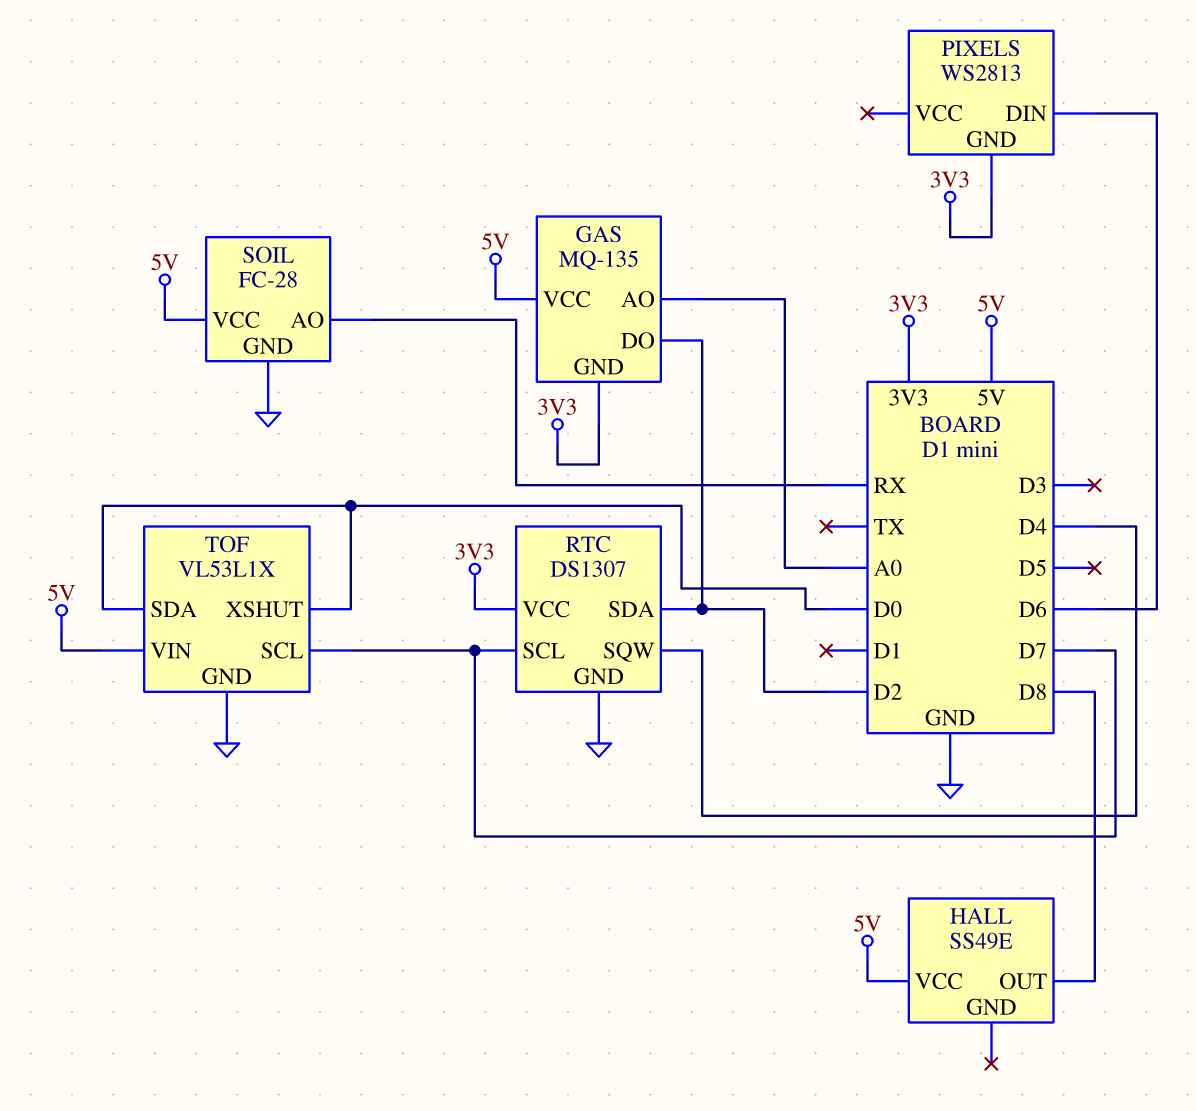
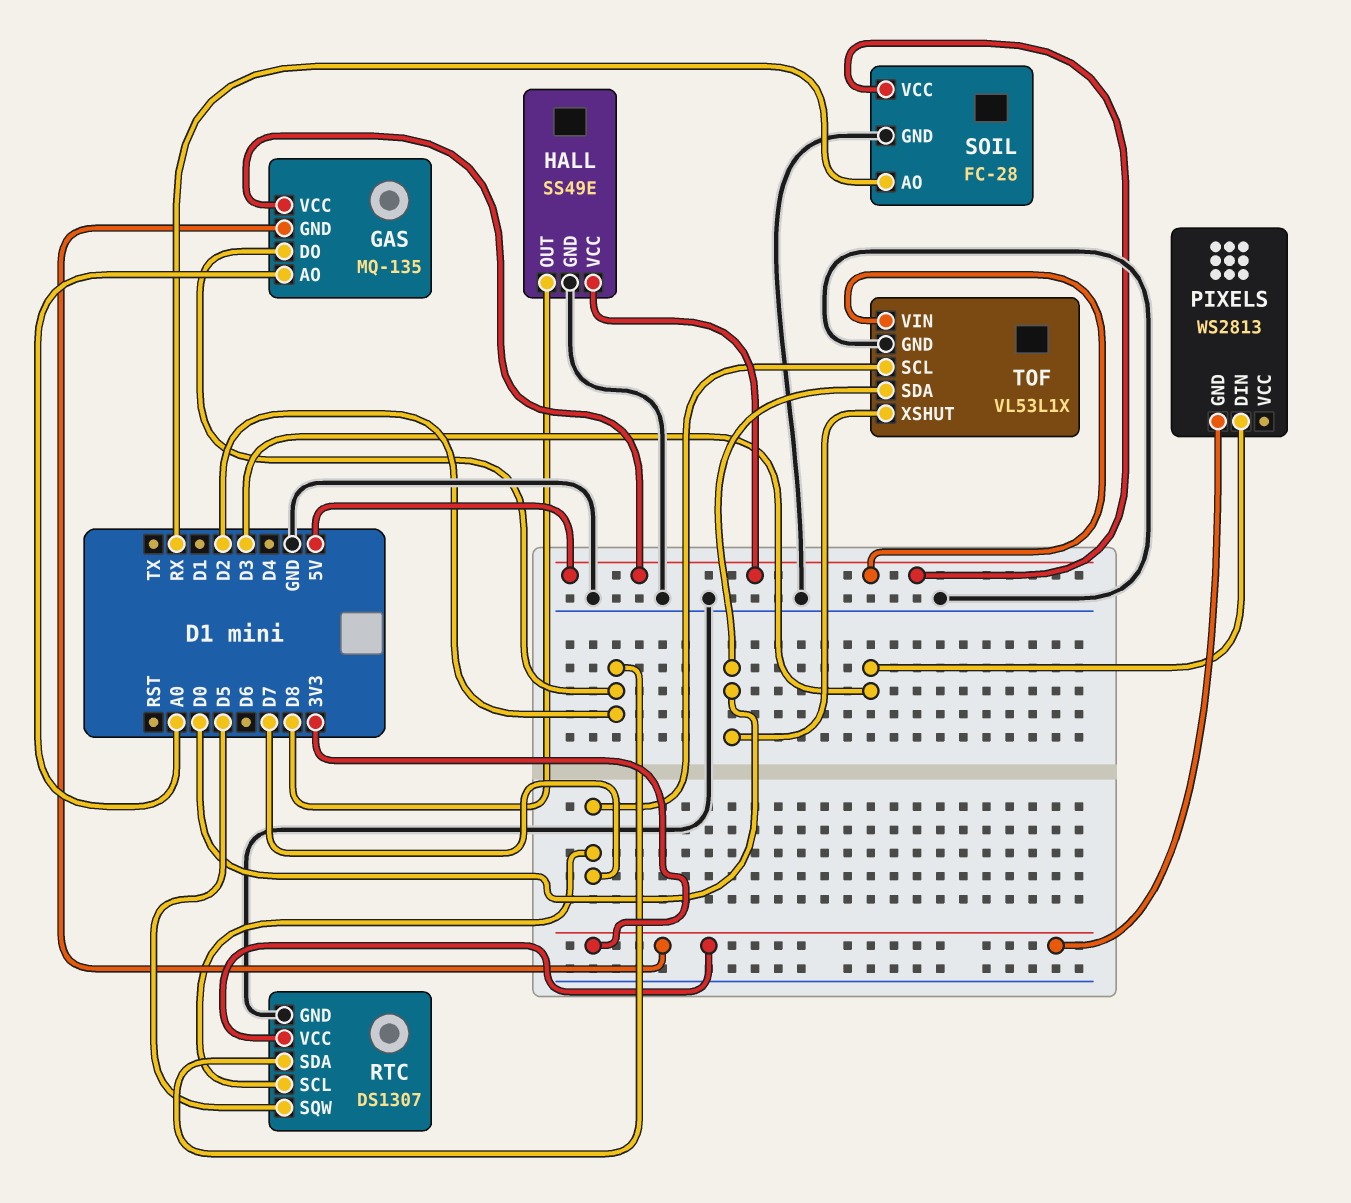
HALL pin GND: none -> GND
PIXELS pin DIN: D6 -> D3
RTC pin SQW: D4 -> D5

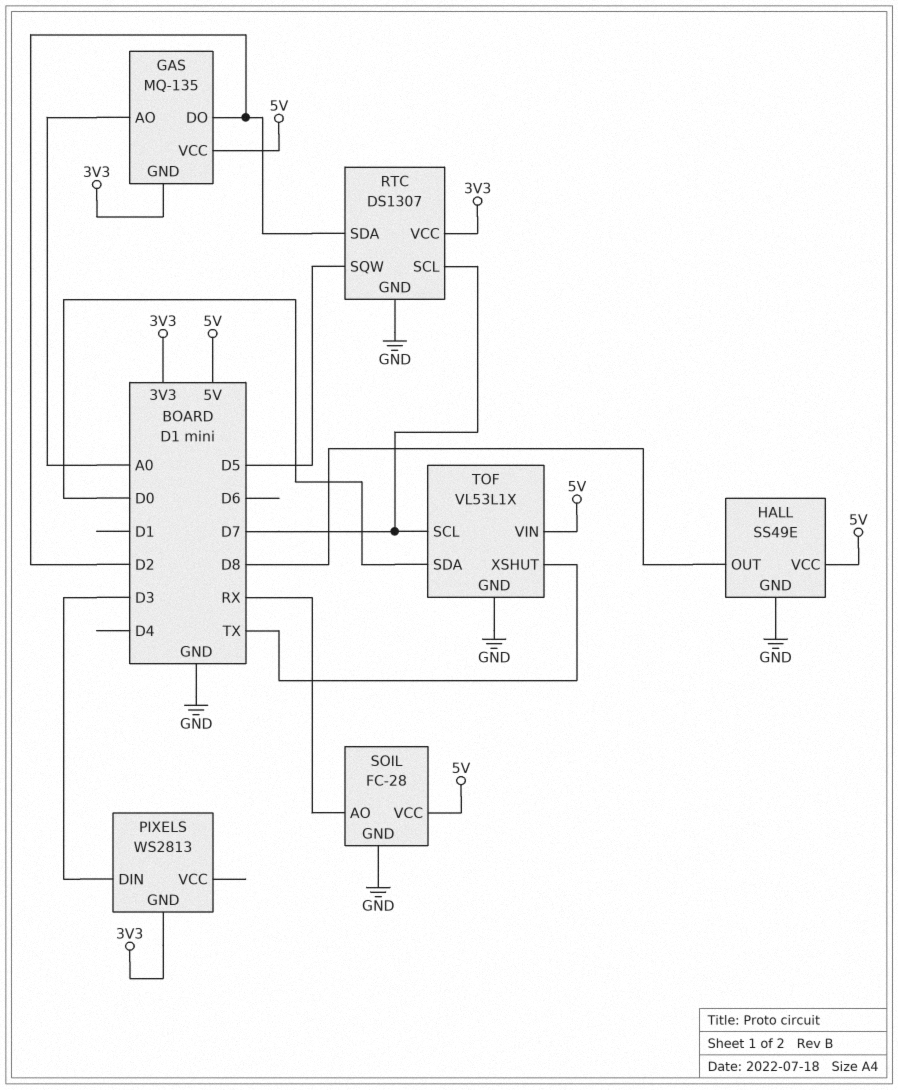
TOF pin XSHUT: D0 -> TX

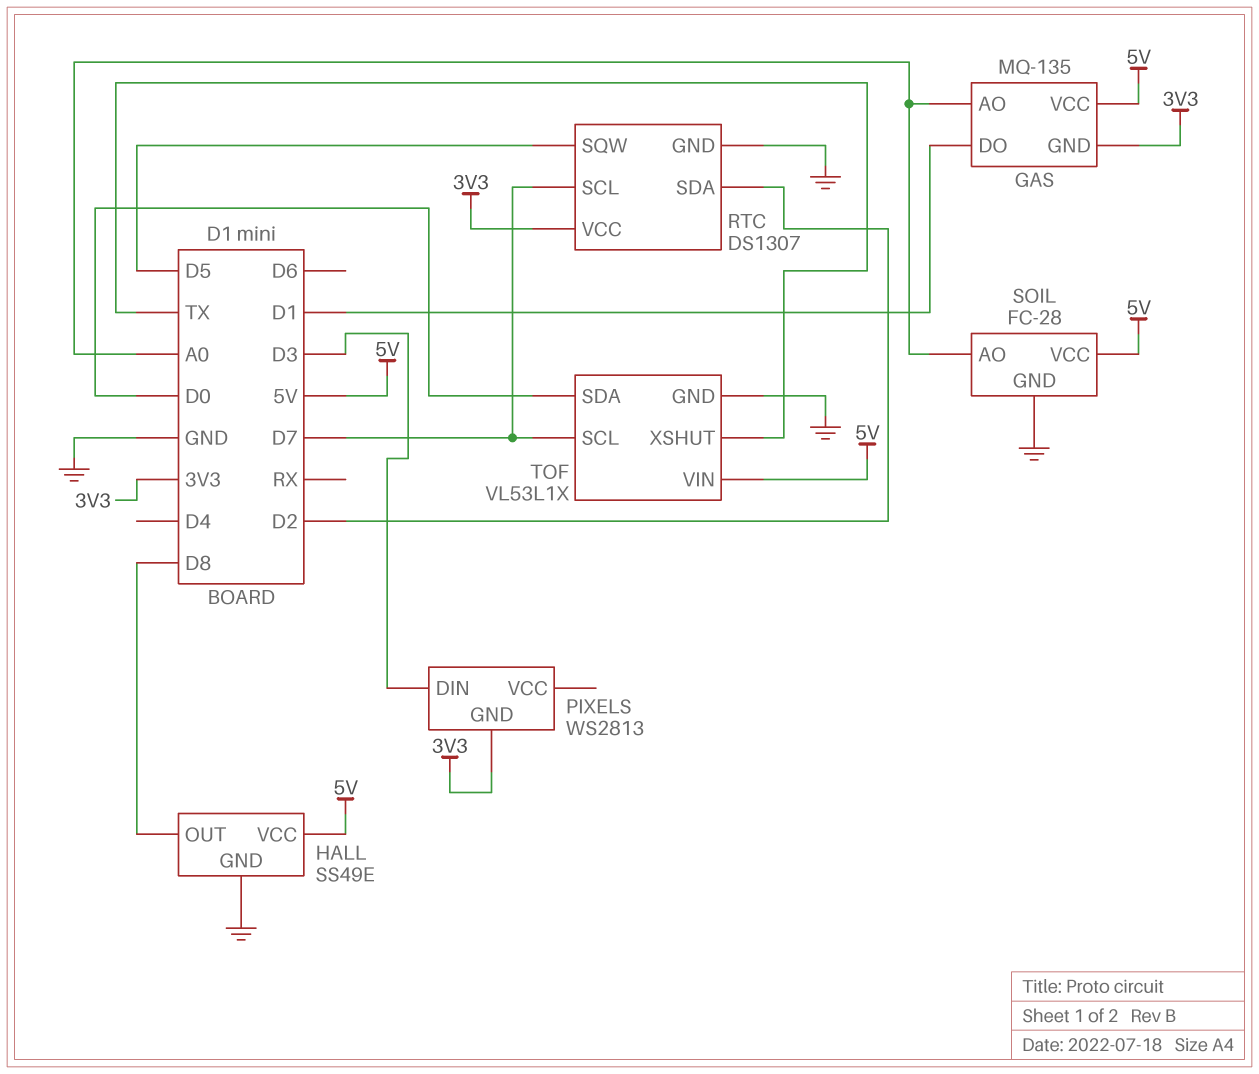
GAS pin DO: D2 -> D1
SOIL pin AO: RX -> A0

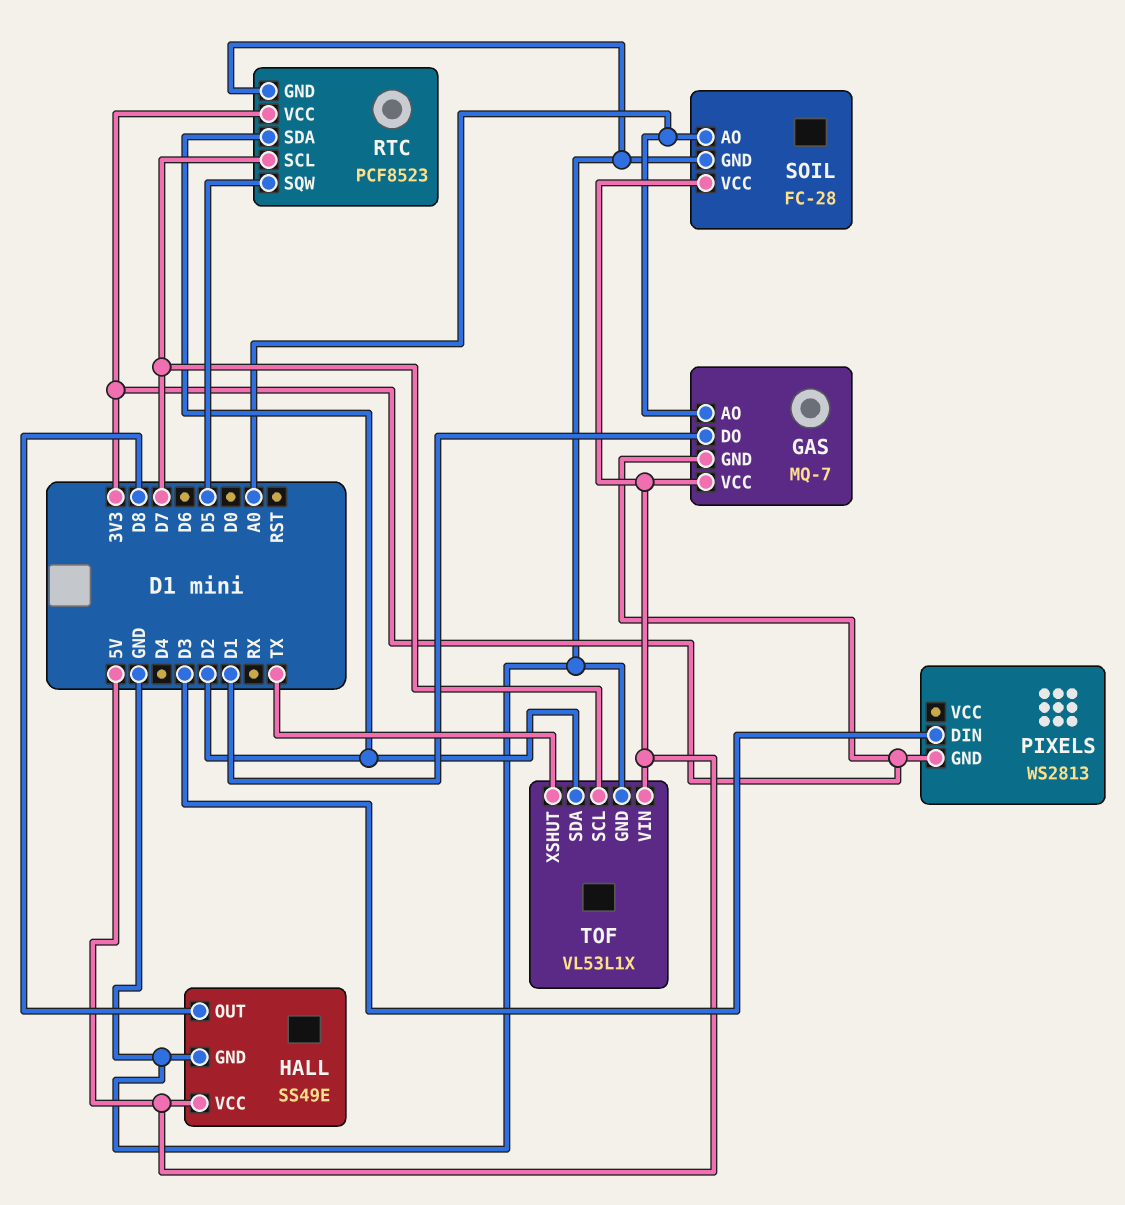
GAS: MQ-135 -> MQ-7
RTC: DS1307 -> PCF8523
TOF pin SDA: D0 -> D2

